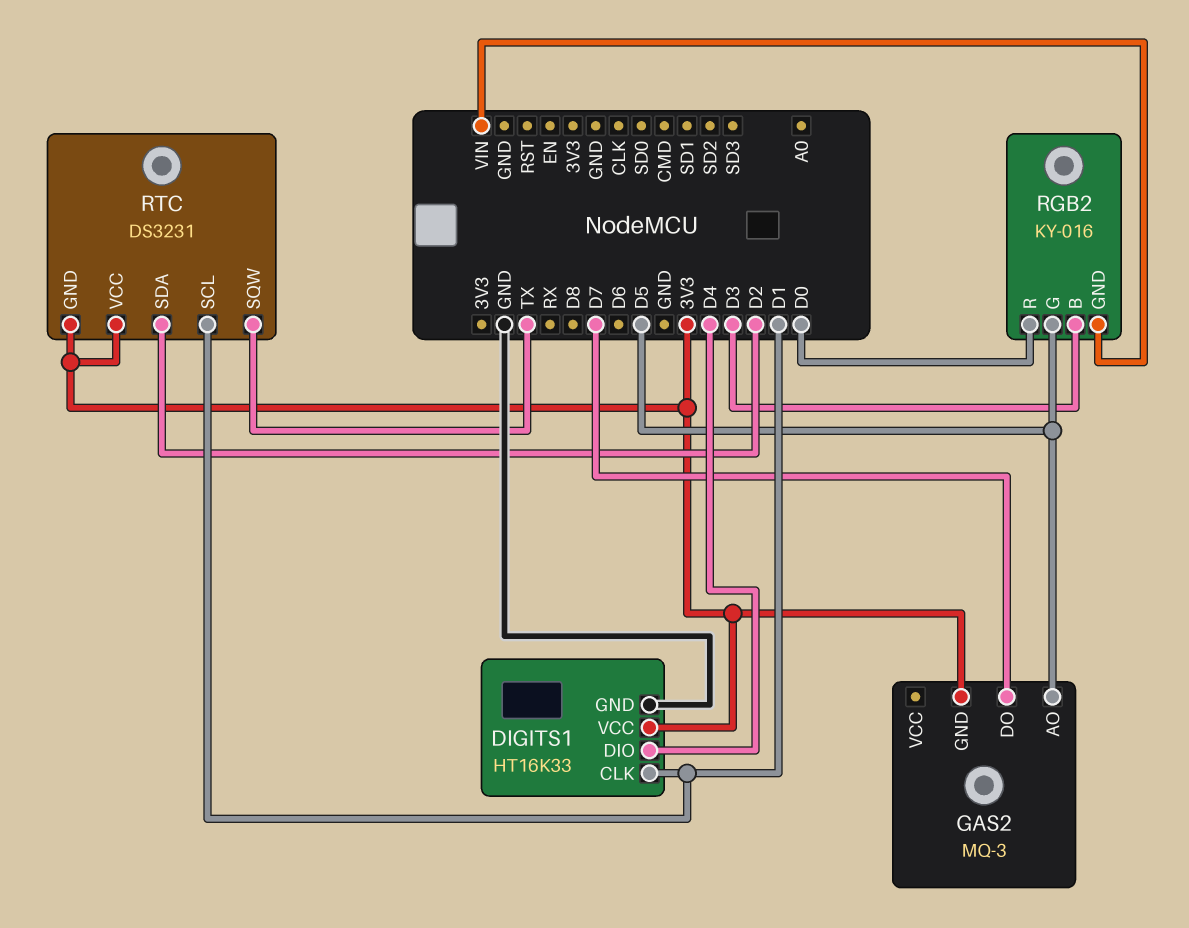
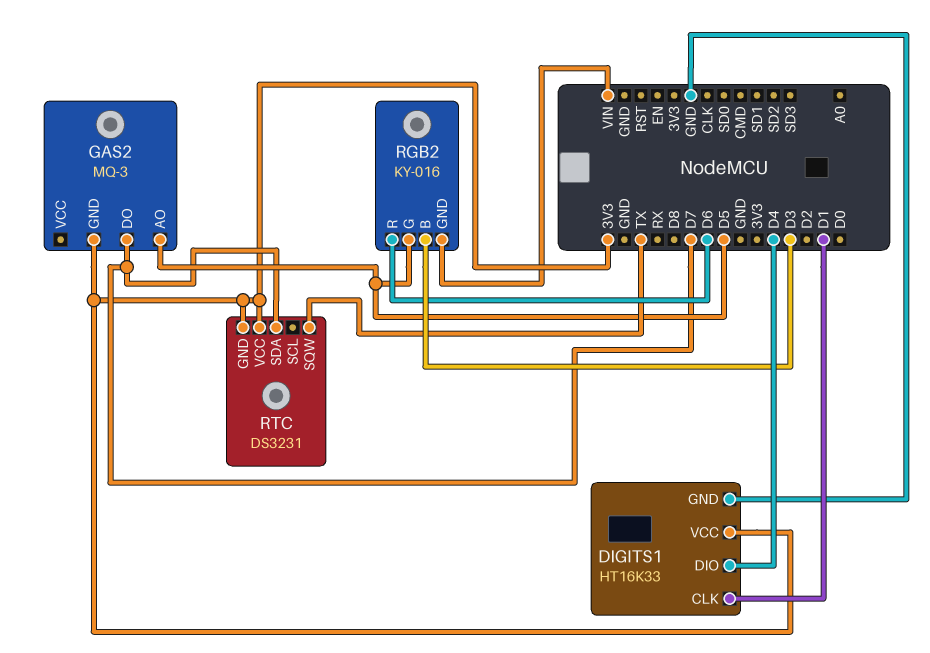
RGB2 pin R: D0 -> D6
RTC pin SCL: D1 -> none
RTC pin SDA: D2 -> D7

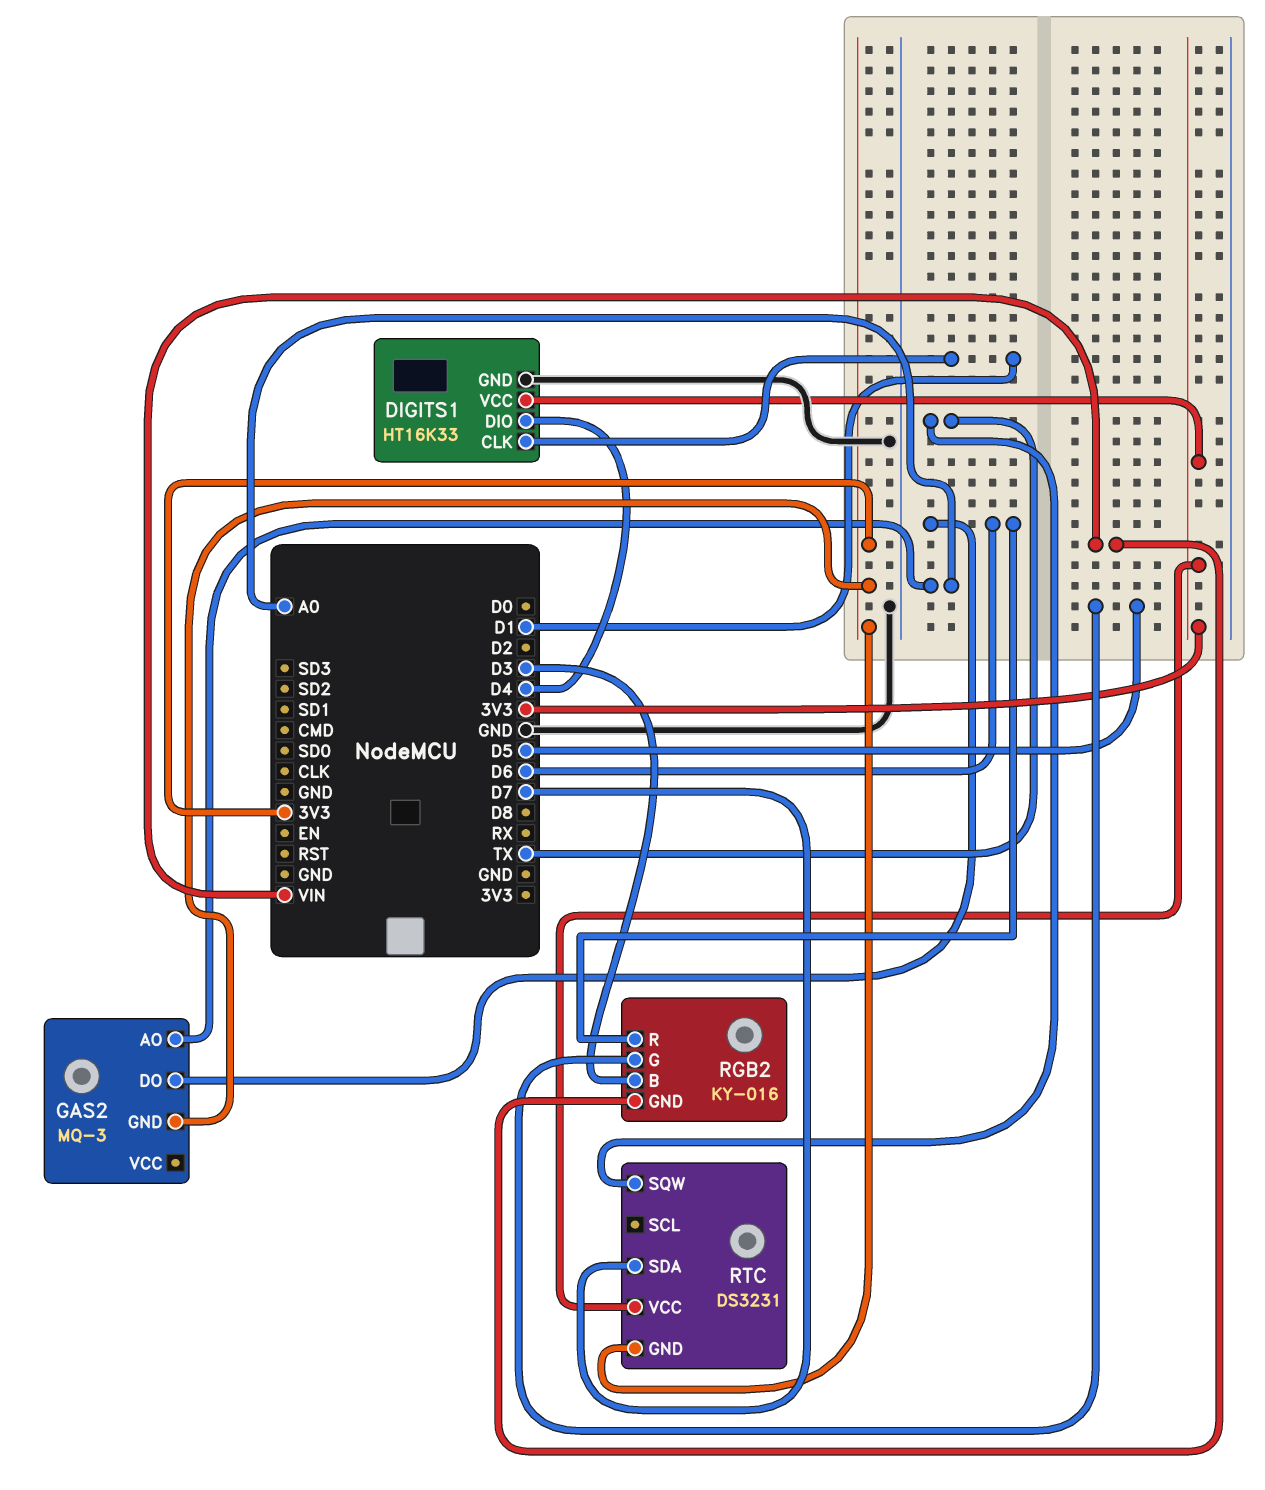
GAS2 pin AO: D5 -> A0
GAS2 pin DO: D7 -> D6

